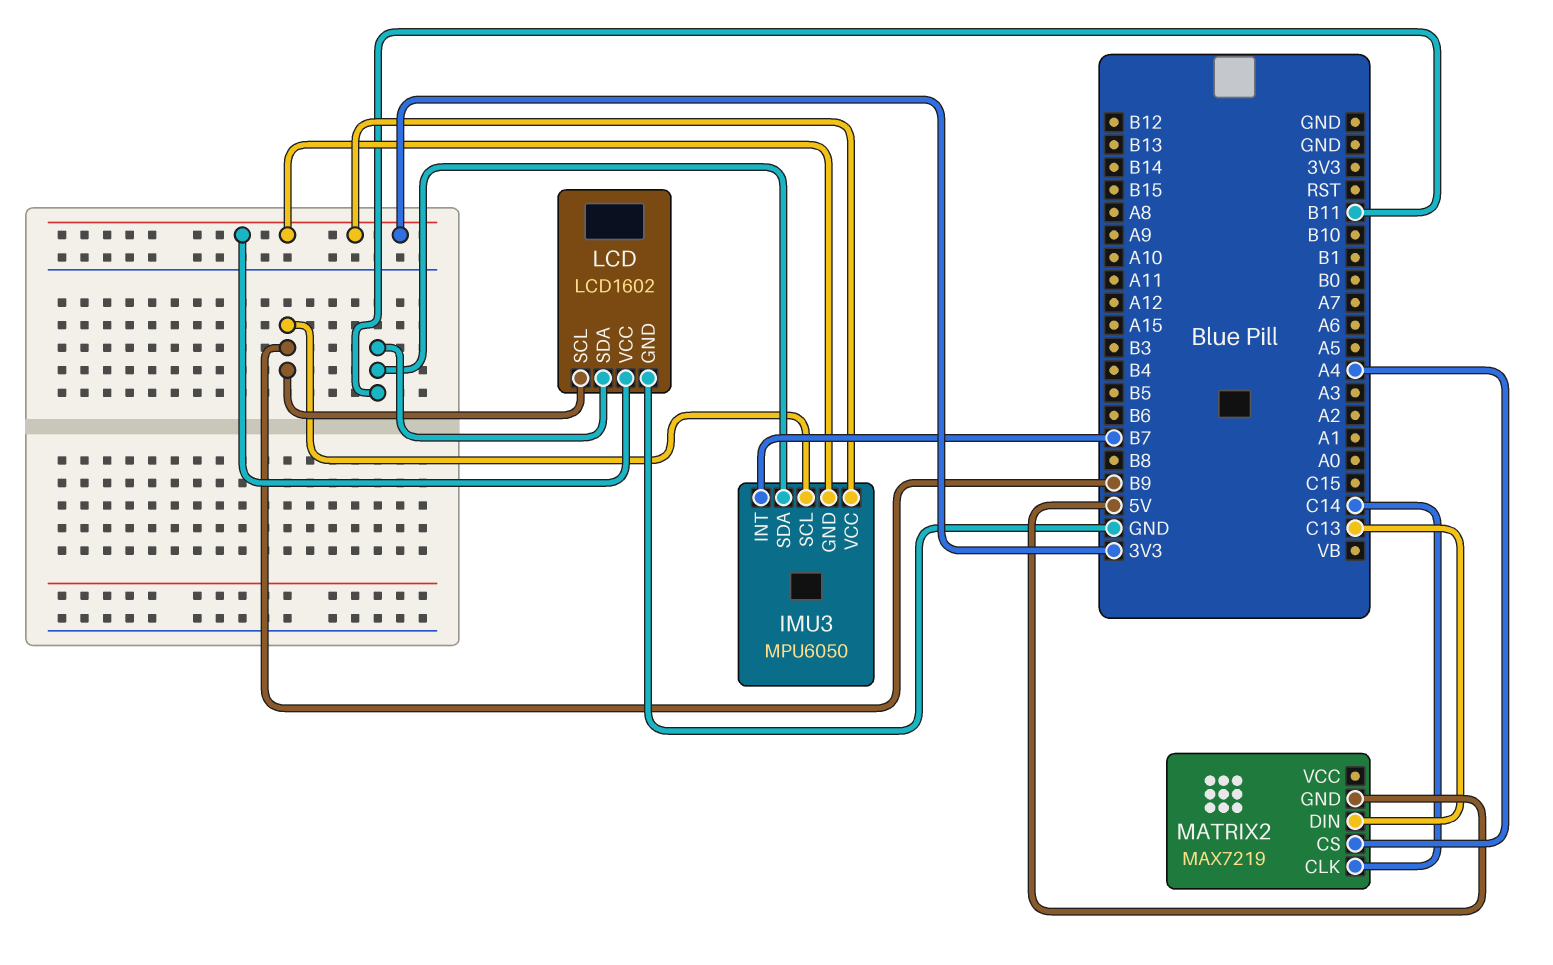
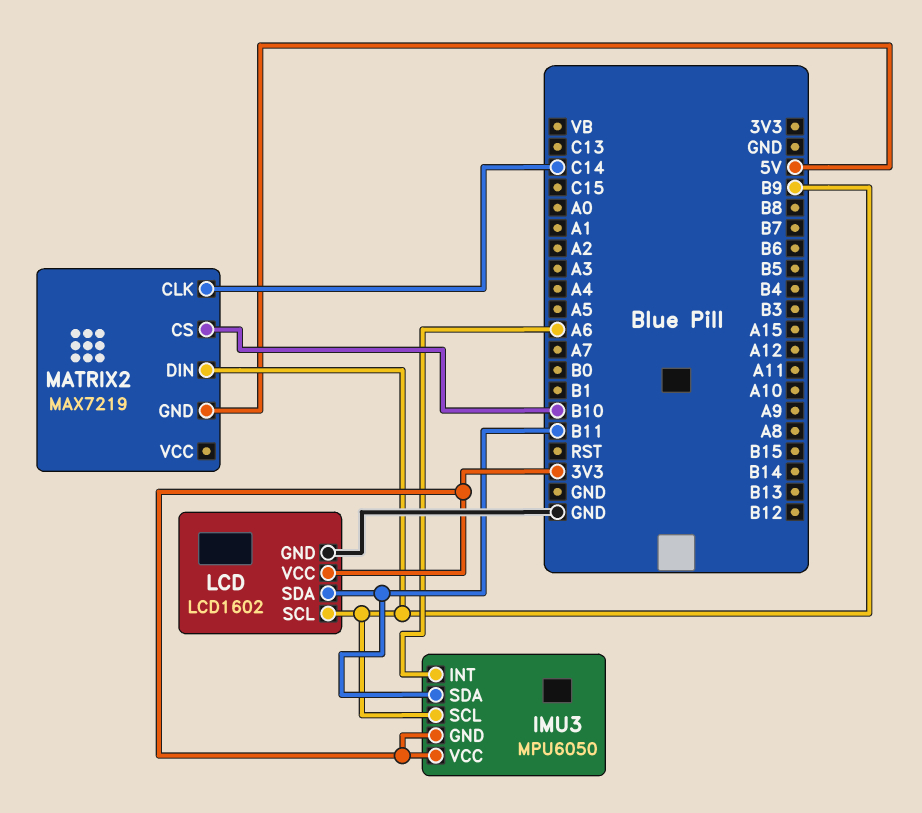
IMU3 pin INT: B7 -> A6
MATRIX2 pin CS: A4 -> B10
MATRIX2 pin DIN: C13 -> B9

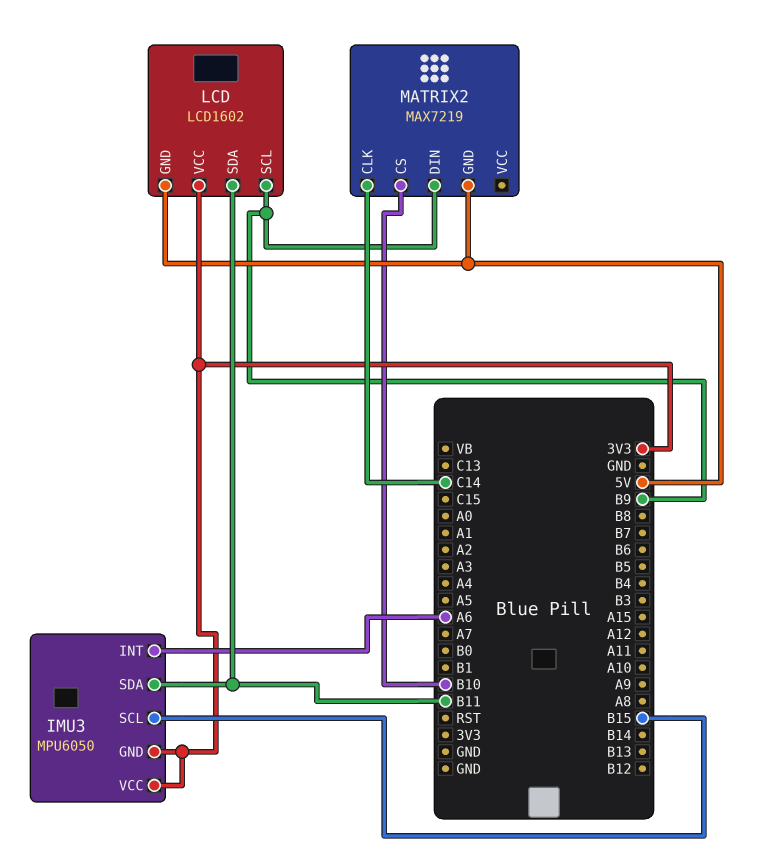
IMU3 pin SCL: B9 -> B15
LCD pin GND: GND -> 5V

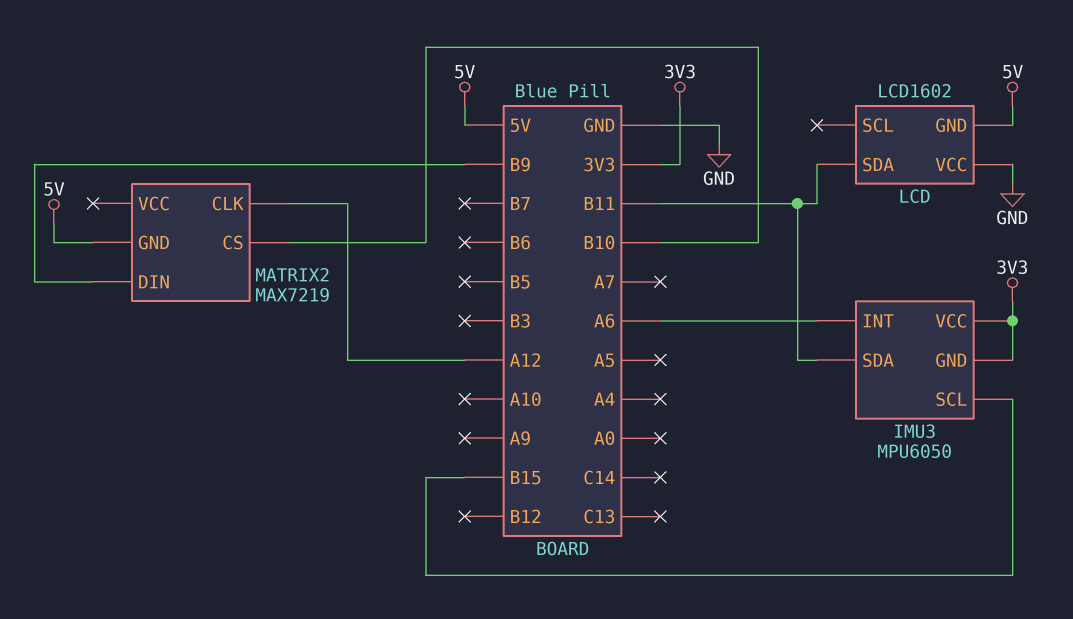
LCD pin SCL: B9 -> none
LCD pin VCC: 3V3 -> GND
MATRIX2 pin CLK: C14 -> A12

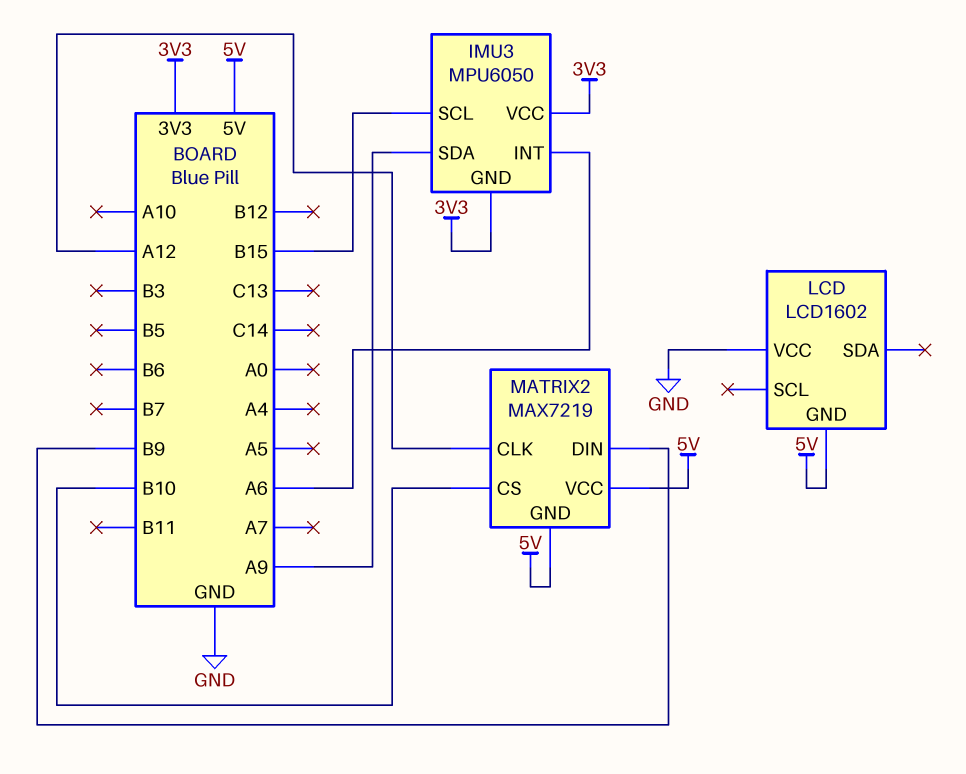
IMU3 pin SDA: B11 -> A9
LCD pin SDA: B11 -> none
MATRIX2 pin VCC: none -> 5V

